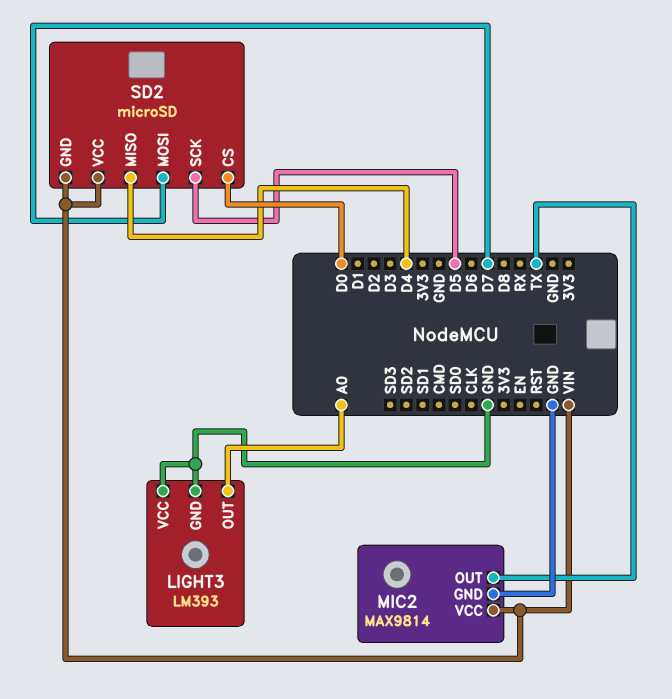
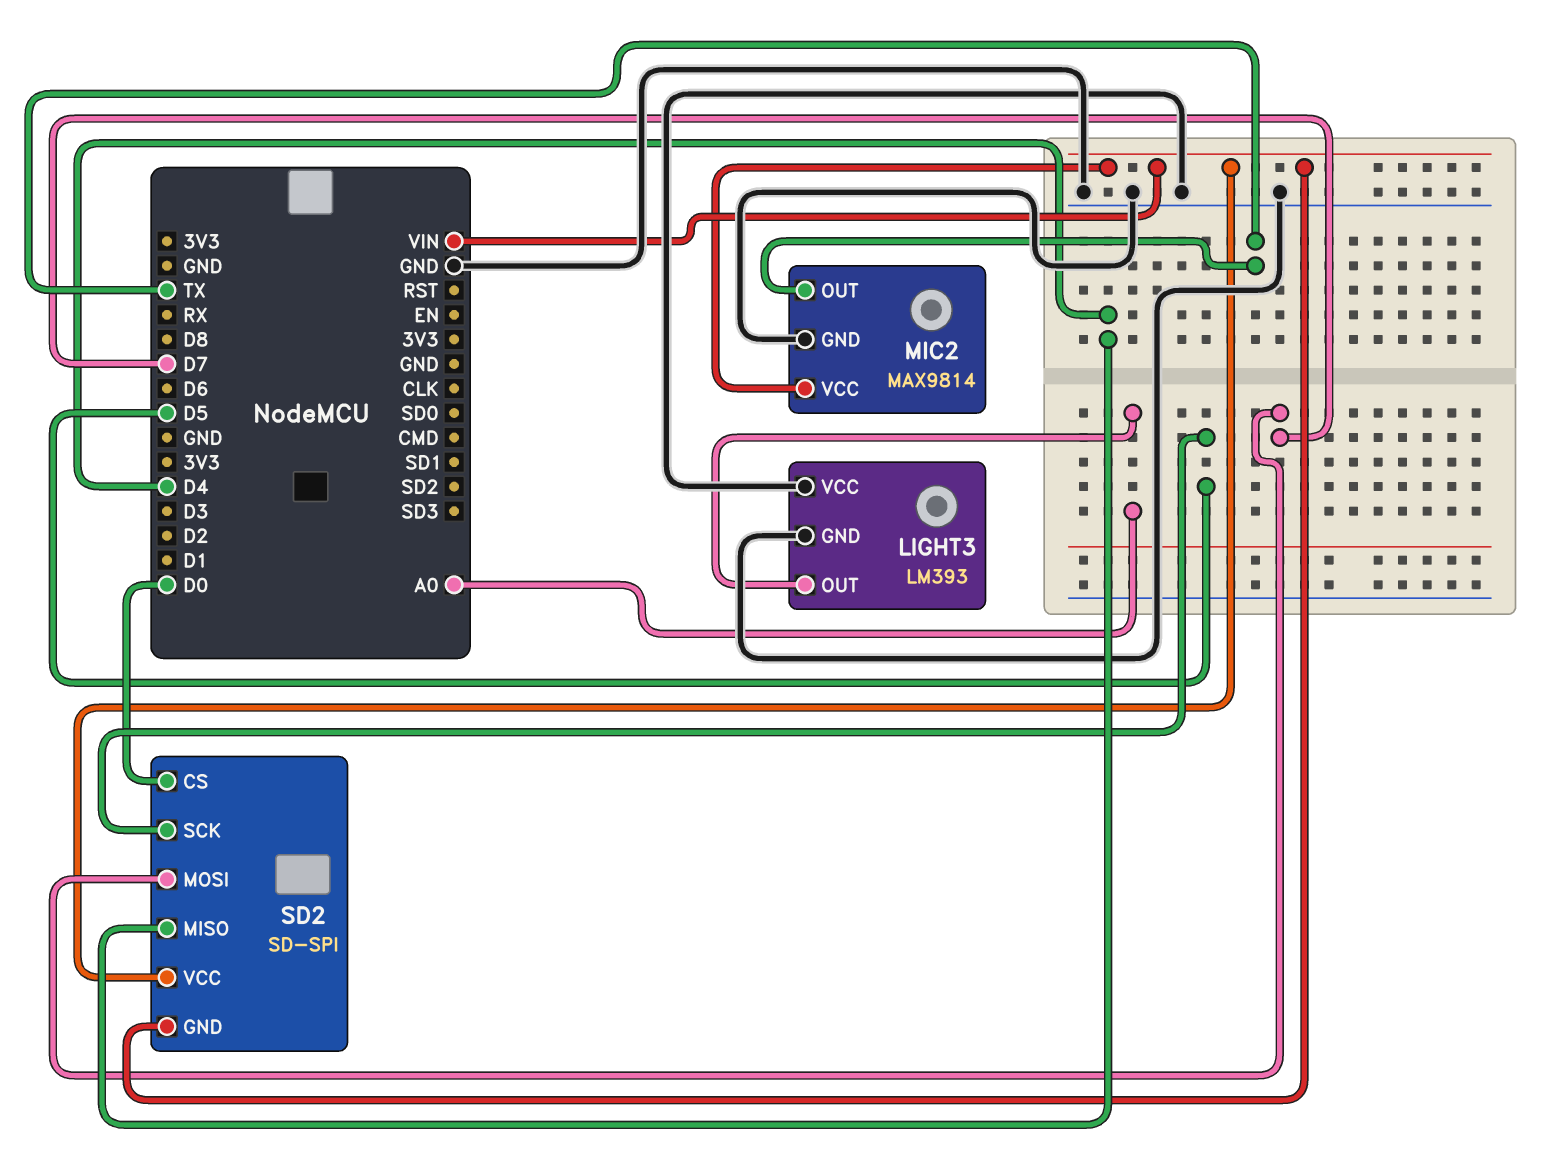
SD2: microSD -> SD-SPI

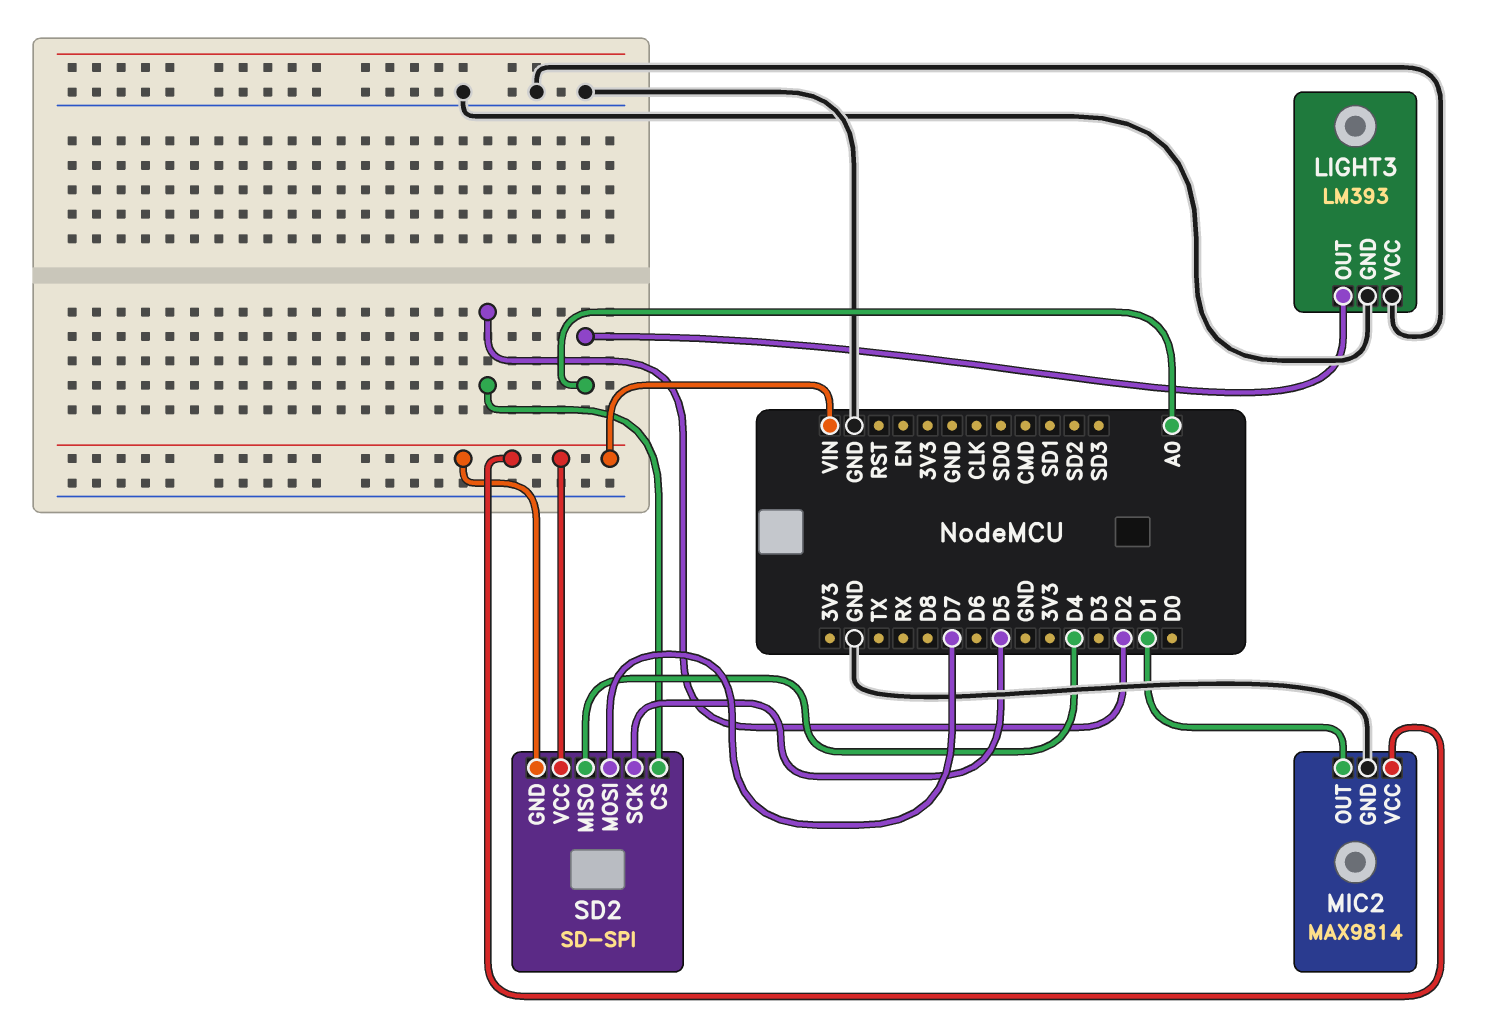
MIC2 pin OUT: TX -> D1
SD2 pin CS: D0 -> D2

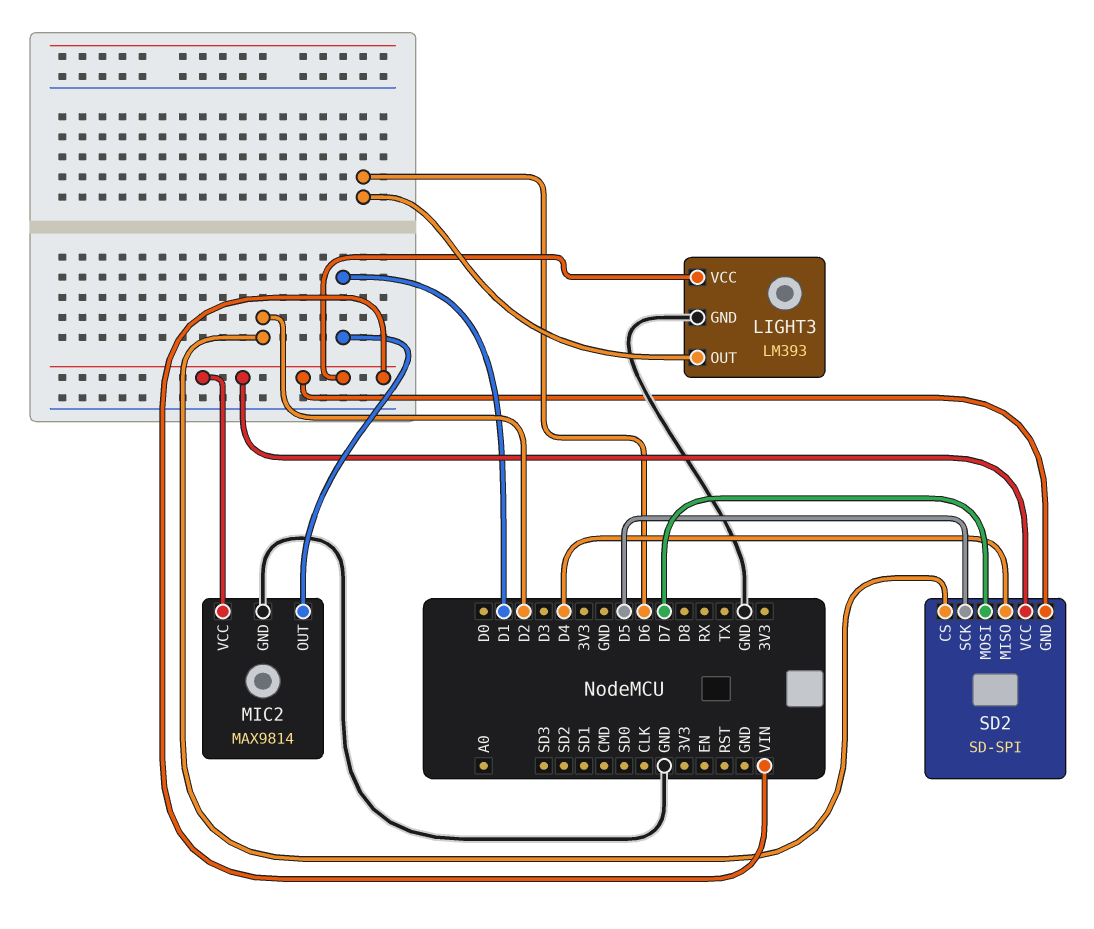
LIGHT3 pin OUT: A0 -> D6
LIGHT3 pin VCC: GND -> VIN

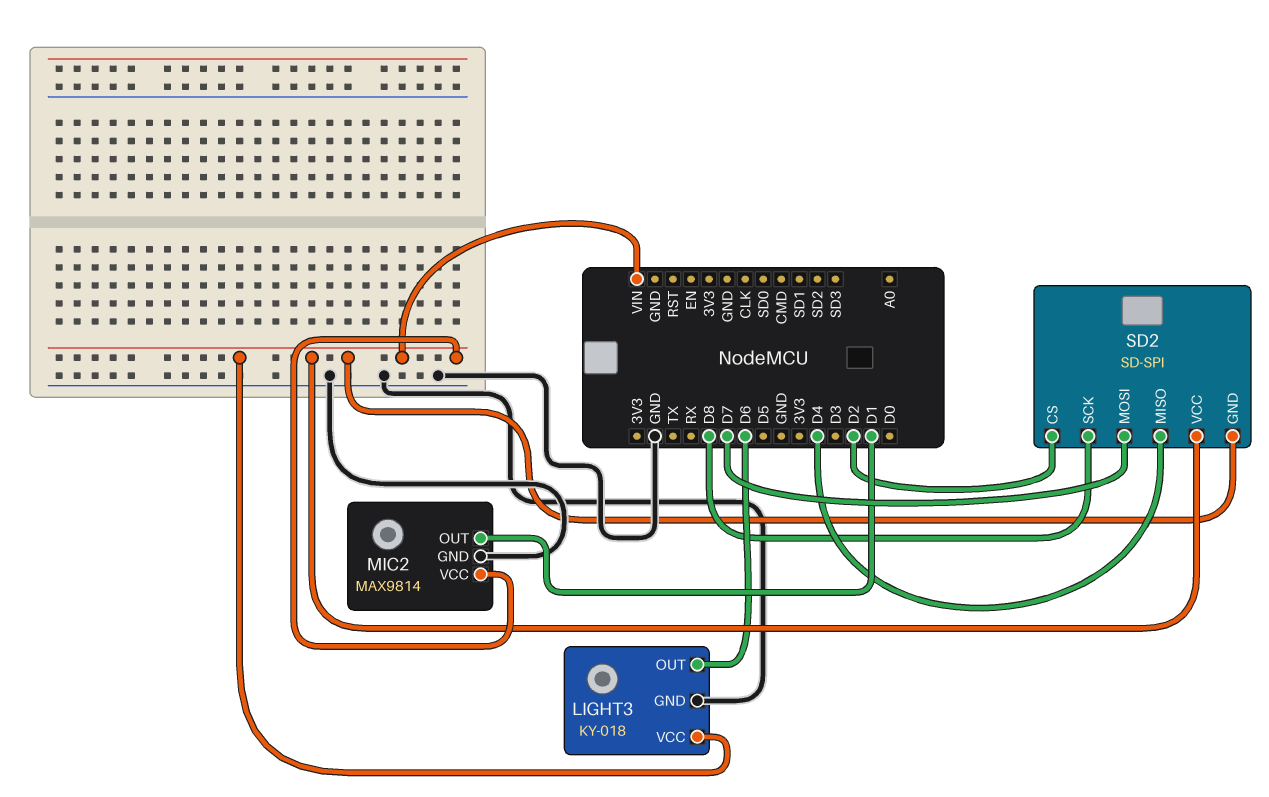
LIGHT3: LM393 -> KY-018
SD2 pin SCK: D5 -> D8

